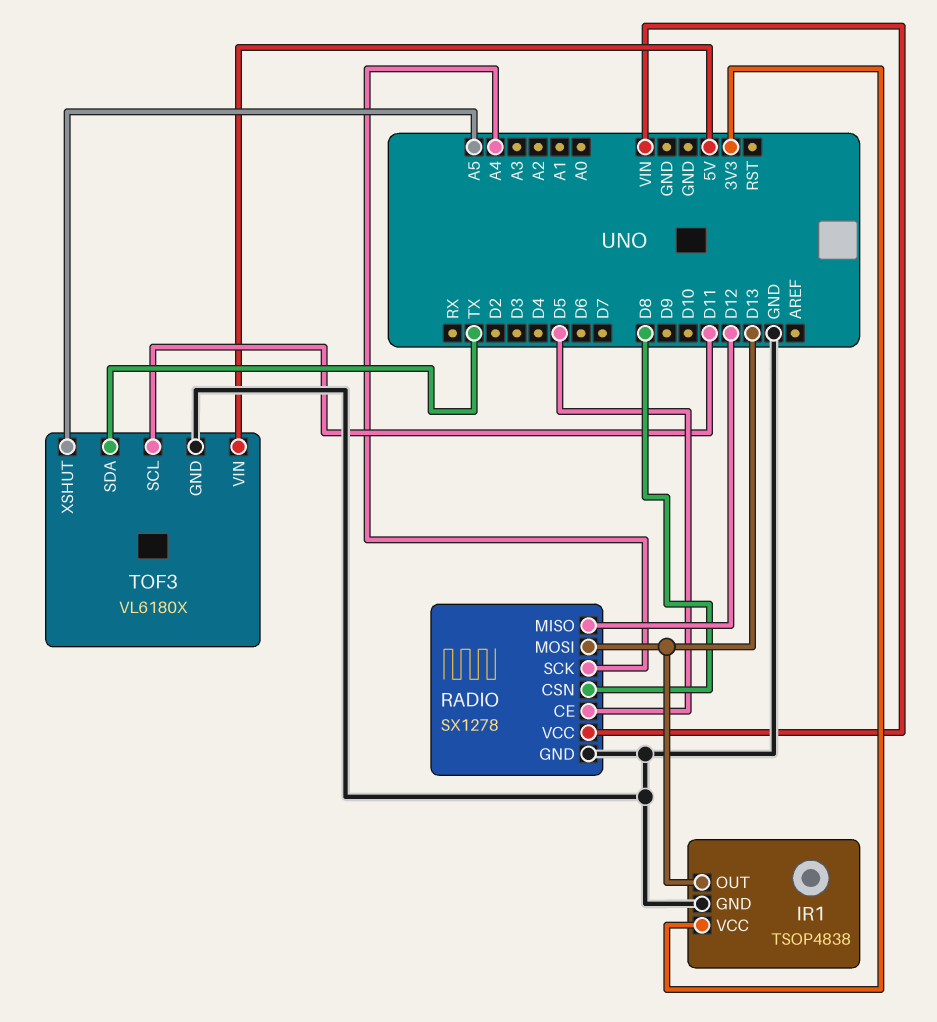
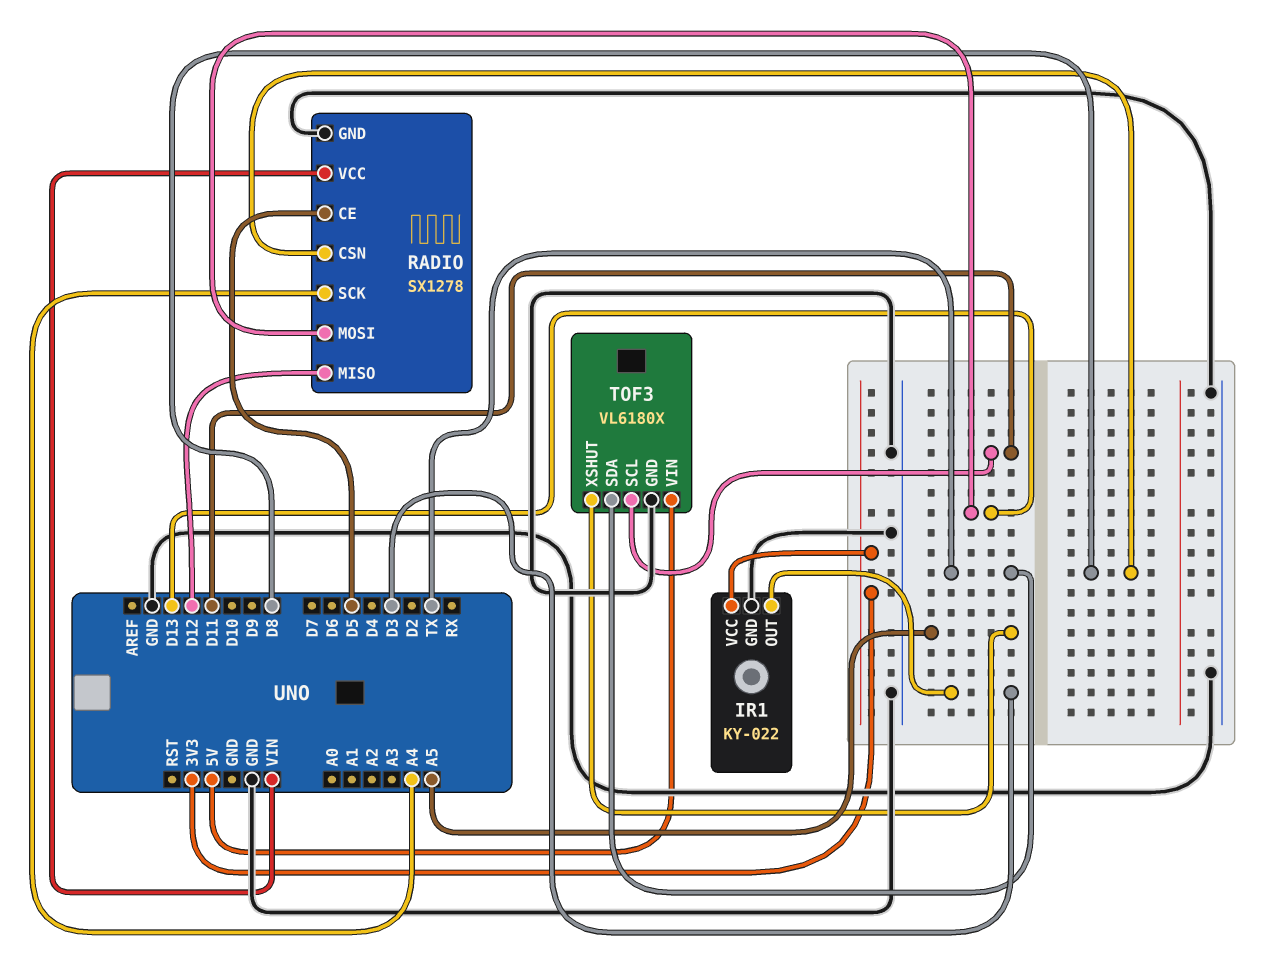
IR1: TSOP4838 -> KY-022
IR1 pin OUT: D13 -> D3

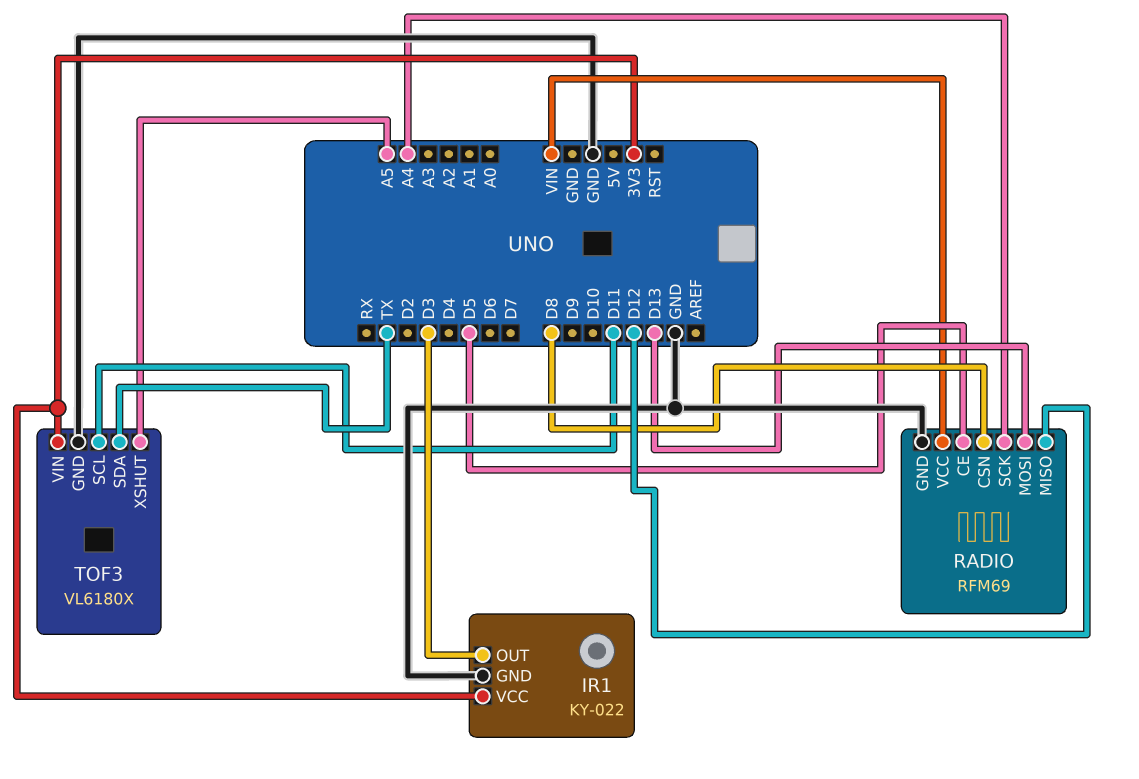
RADIO: SX1278 -> RFM69
TOF3 pin VIN: 5V -> 3V3

